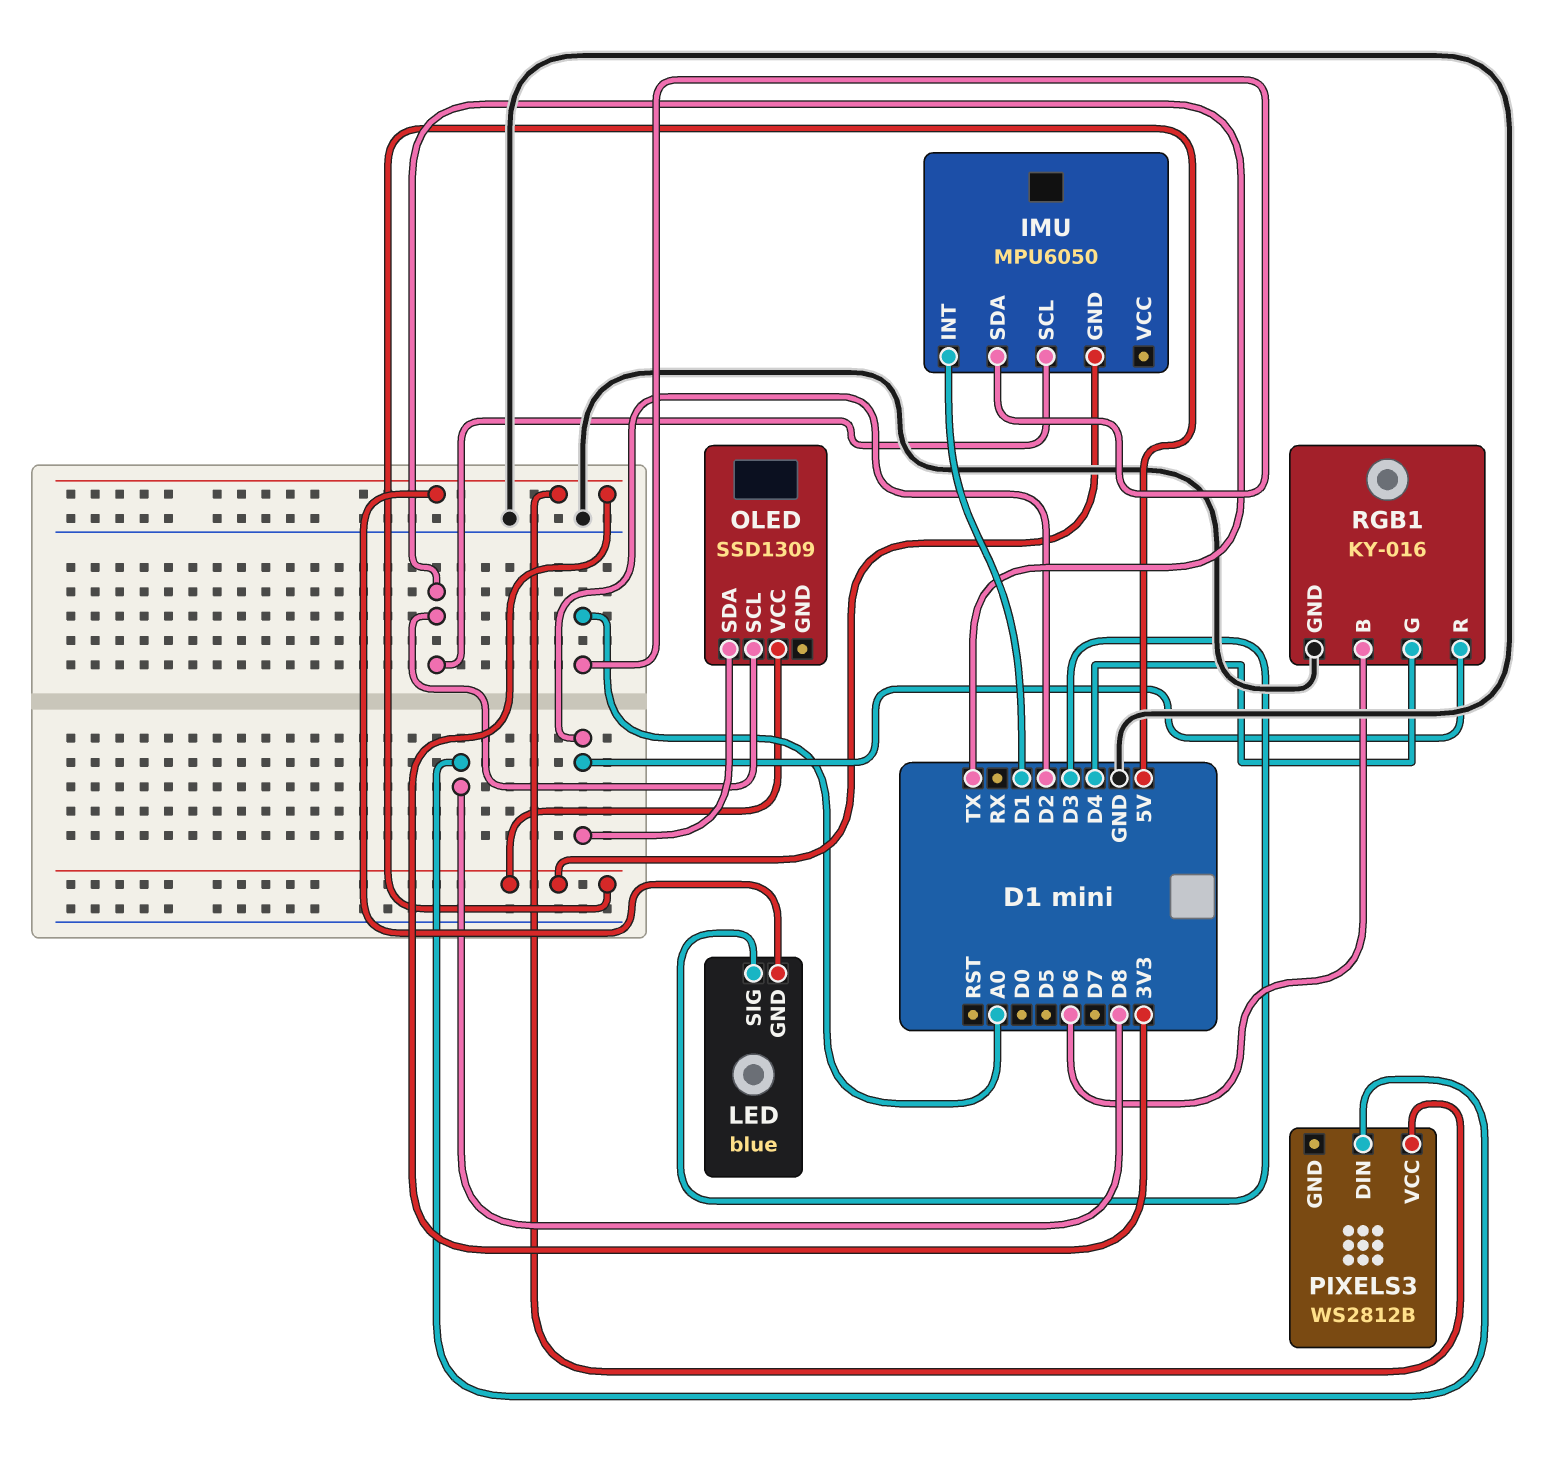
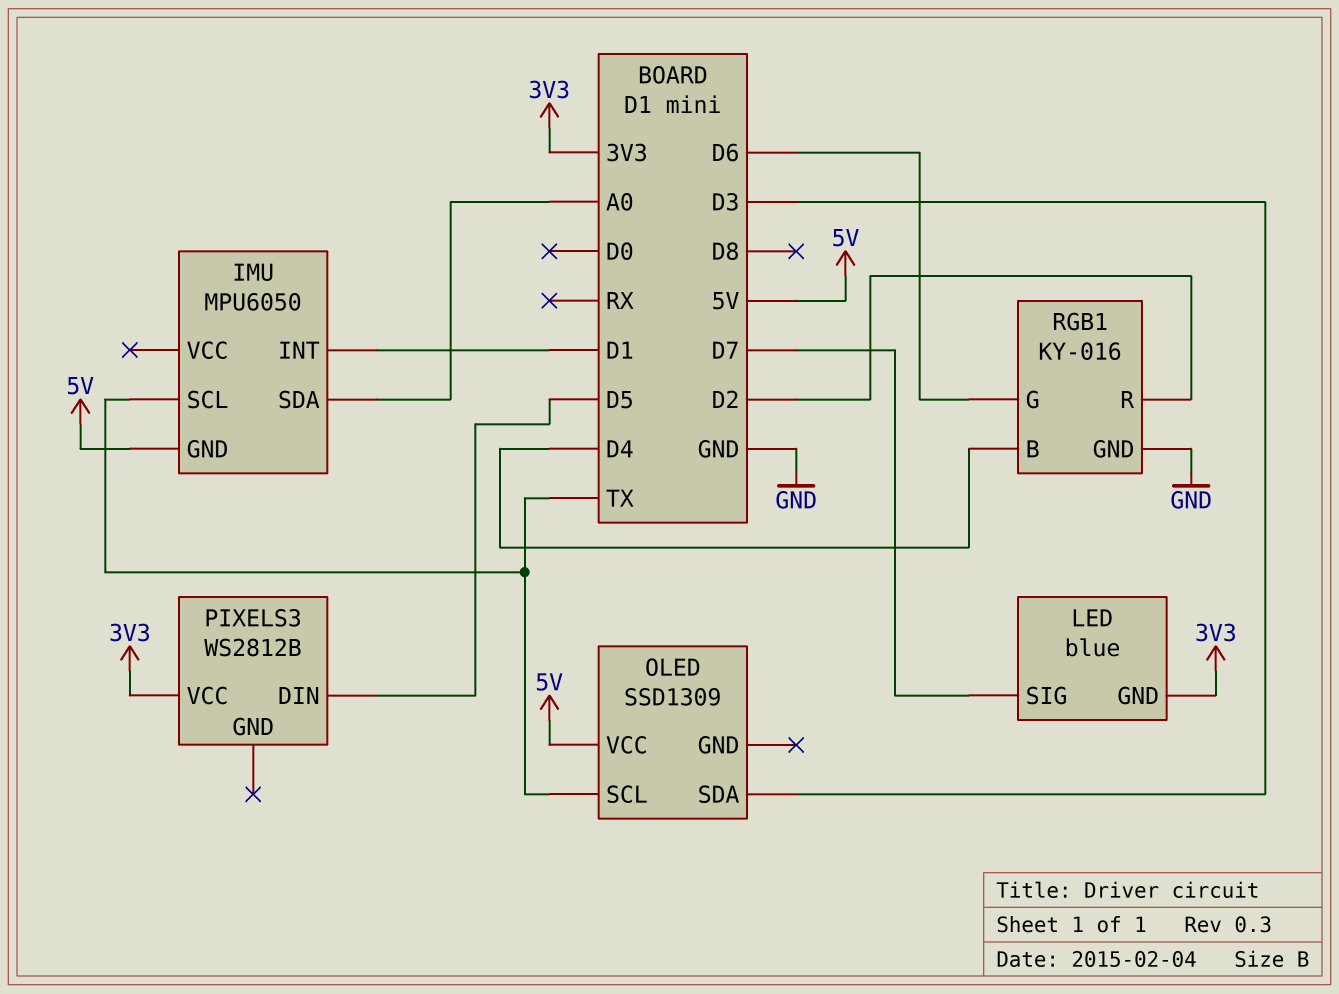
LED pin SIG: D3 -> D7
OLED pin SDA: D2 -> D3
PIXELS3 pin DIN: D8 -> D5
RGB1 pin B: D6 -> D4
RGB1 pin G: D4 -> D6

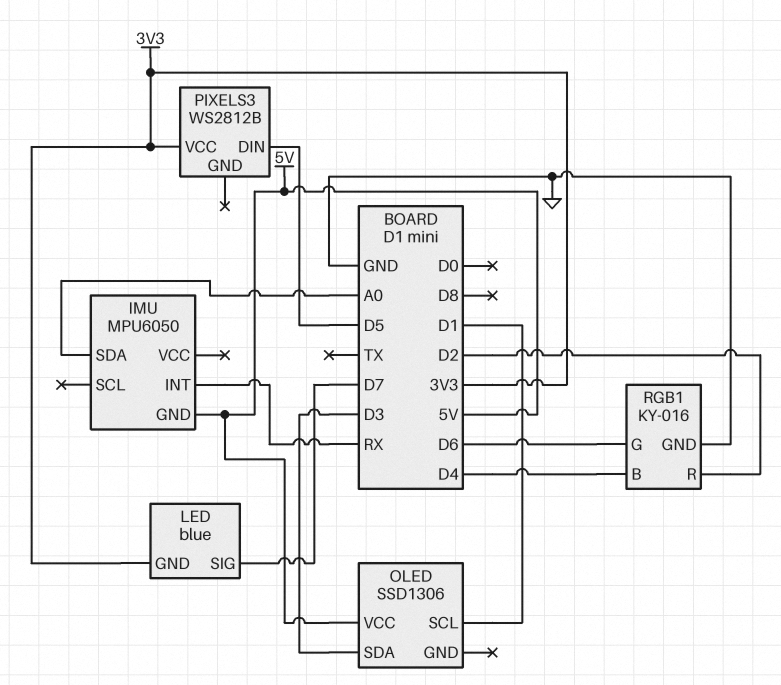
IMU pin INT: D1 -> RX
IMU pin SCL: TX -> none
OLED: SSD1309 -> SSD1306
OLED pin SCL: TX -> D1

